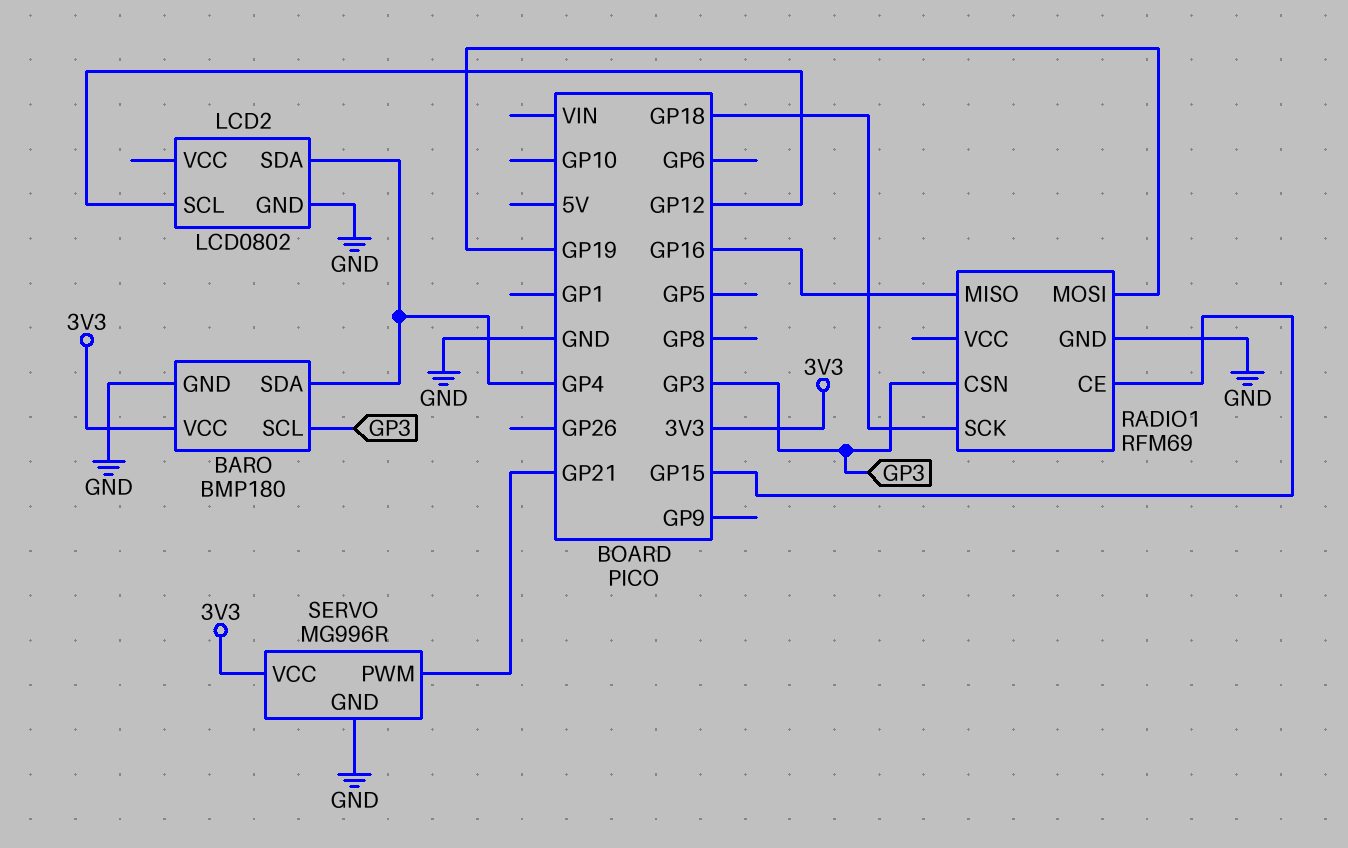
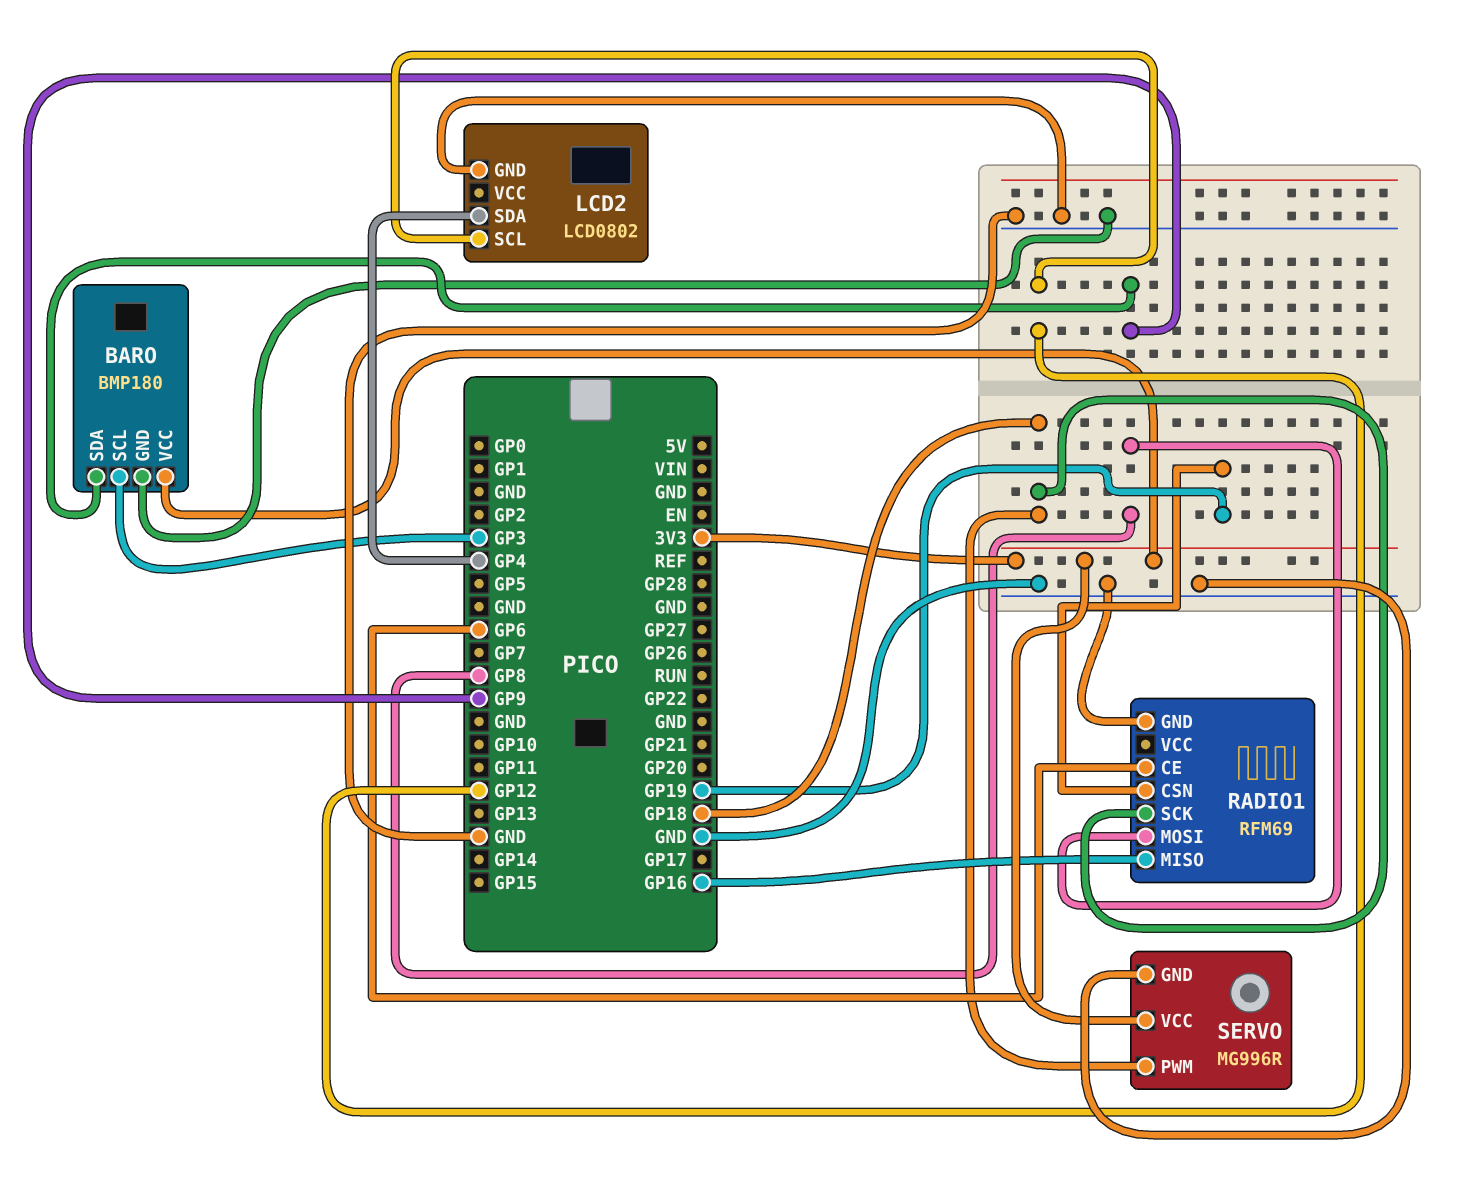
BARO pin SDA: GP4 -> GP9
RADIO1 pin CE: GP15 -> GP6
RADIO1 pin CSN: GP3 -> GP19
RADIO1 pin MOSI: GP19 -> GP8
SERVO pin PWM: GP21 -> GP18

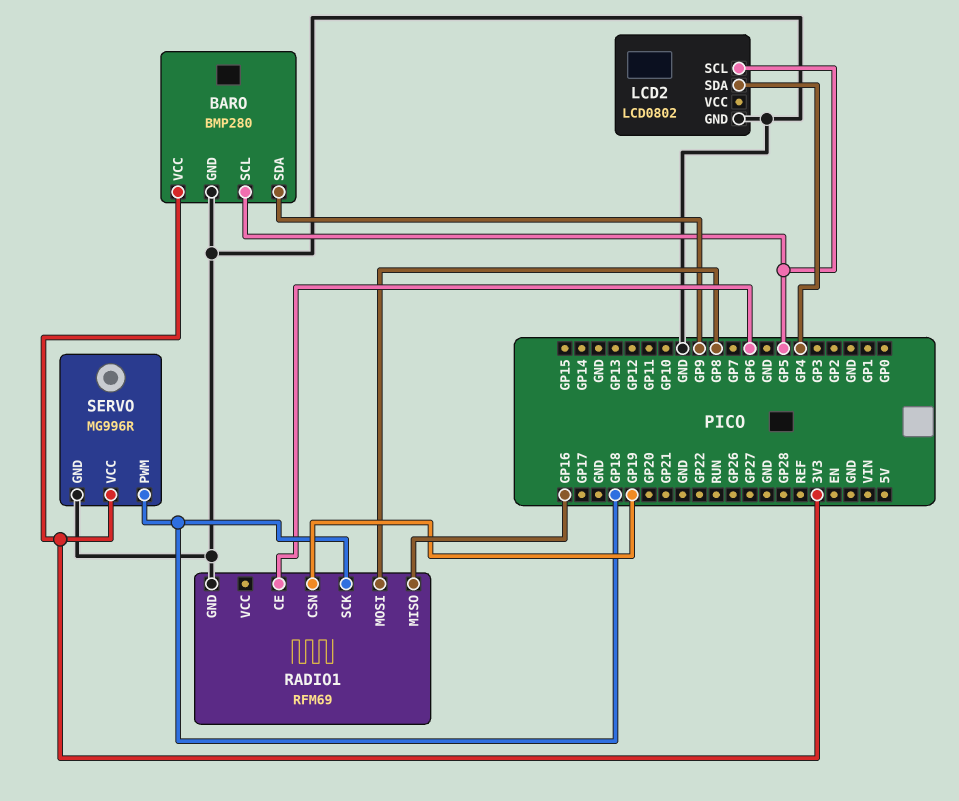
BARO: BMP180 -> BMP280
BARO pin SCL: GP3 -> GP5
LCD2 pin SCL: GP12 -> GP5

